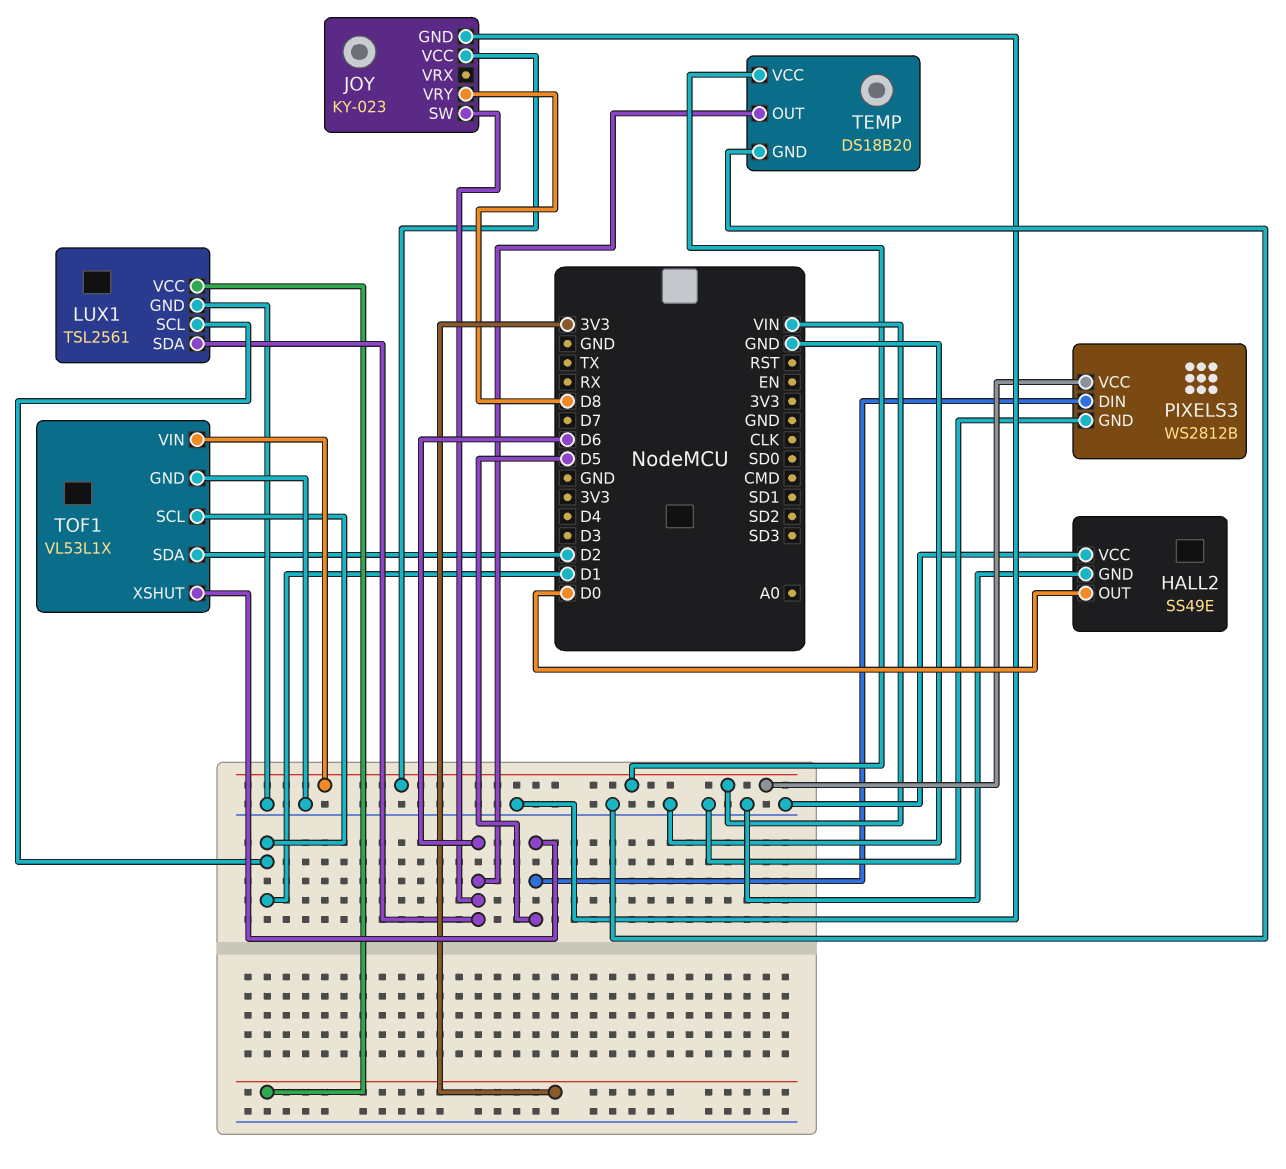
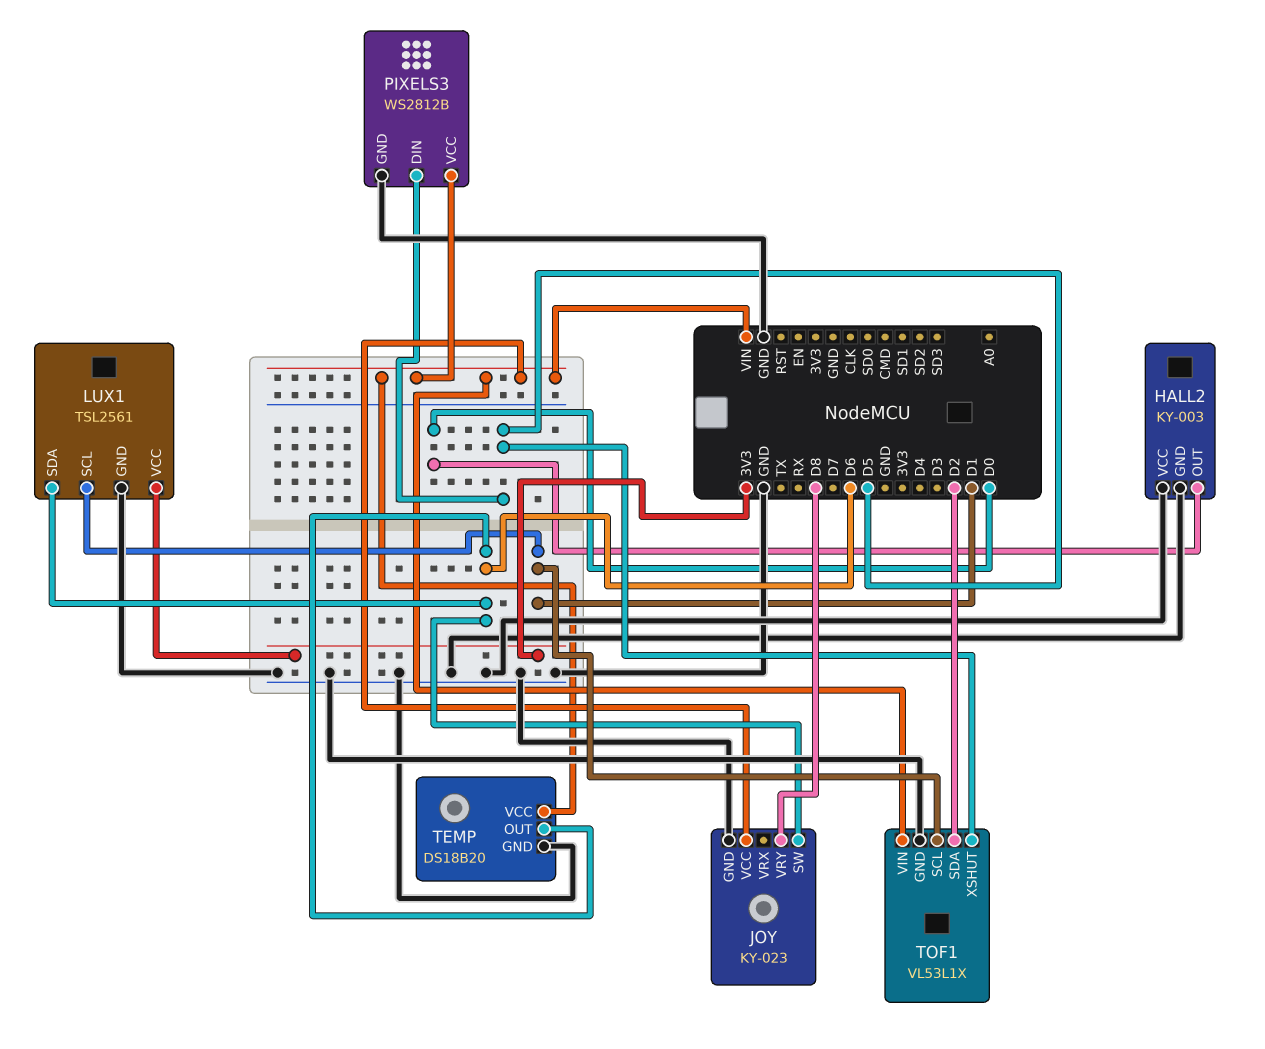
HALL2: SS49E -> KY-003

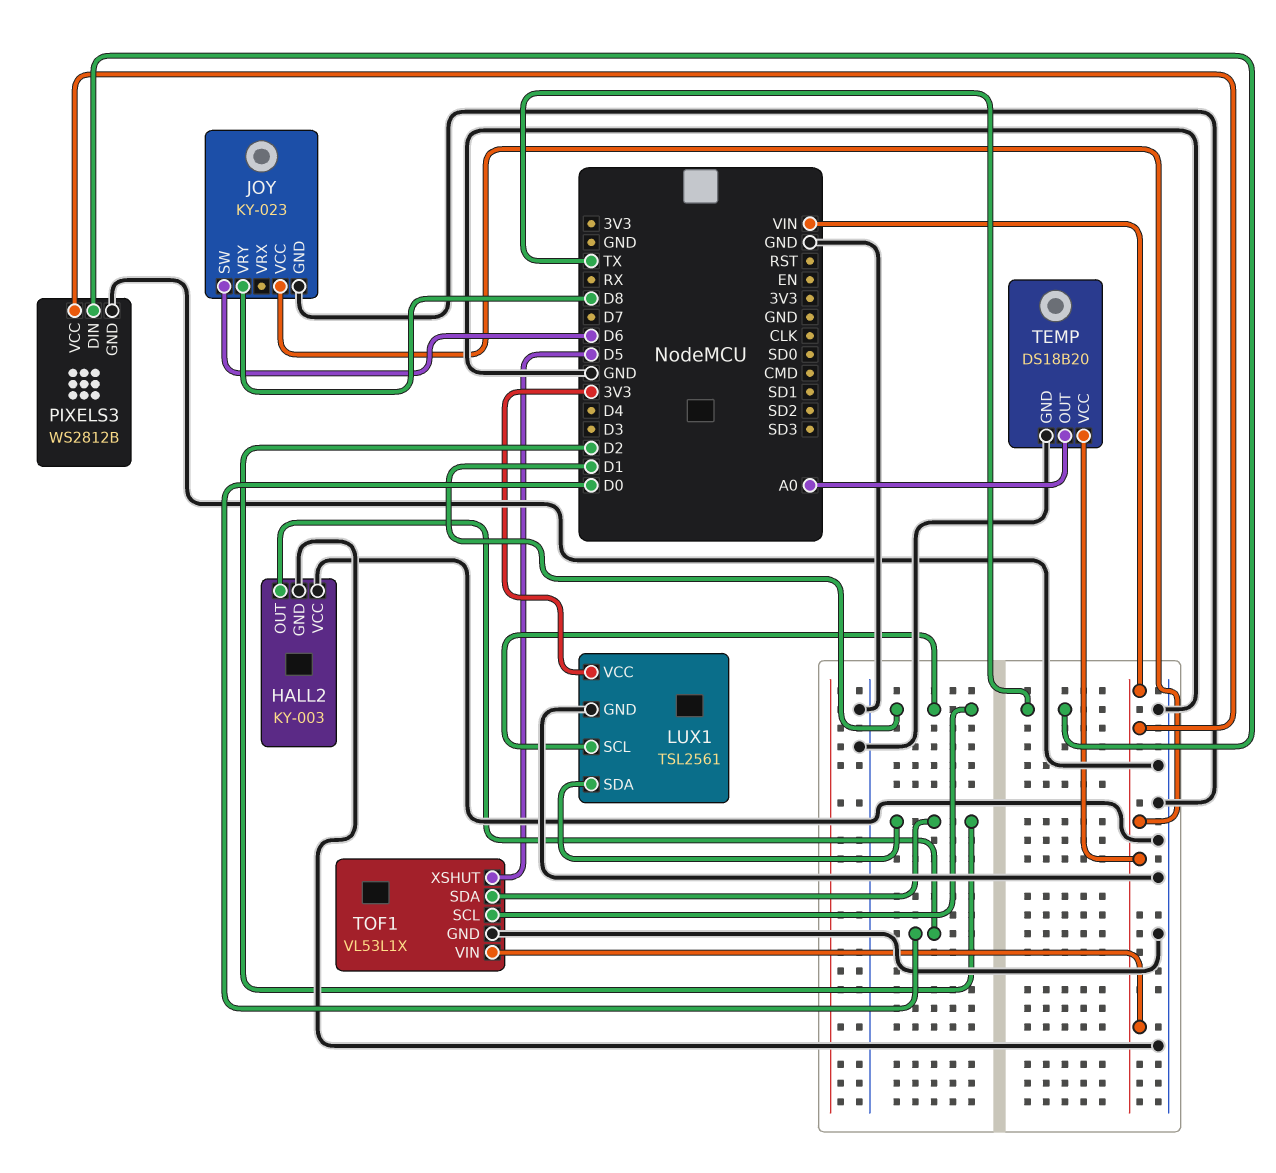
LUX1 pin SDA: D6 -> D2
PIXELS3 pin DIN: D5 -> TX
TEMP pin OUT: D6 -> A0

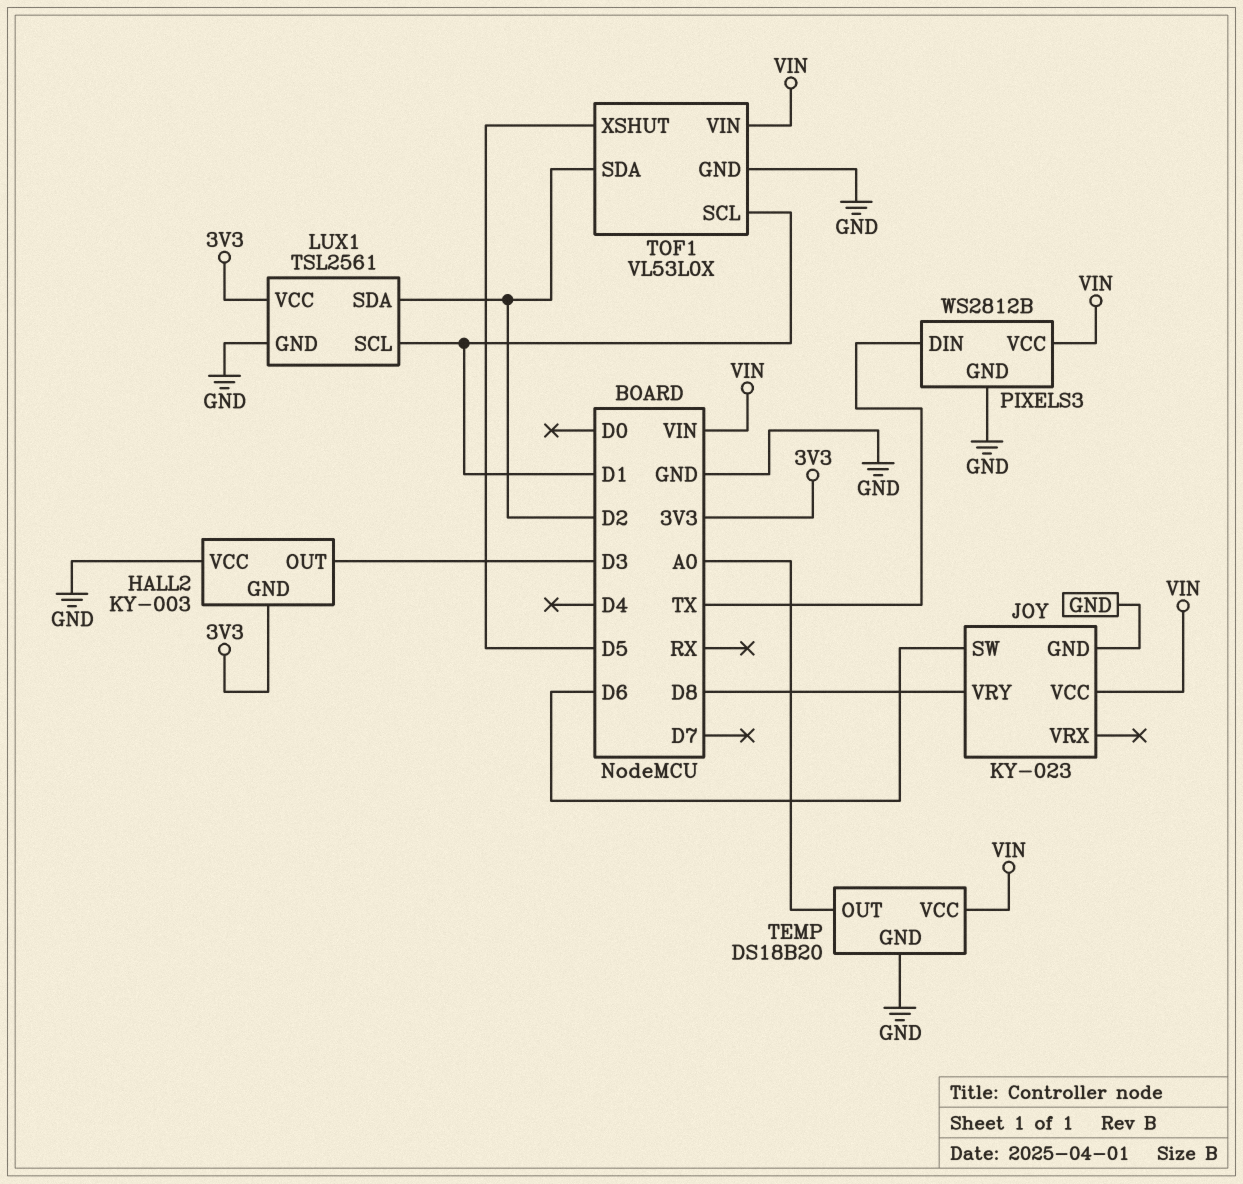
HALL2 pin GND: GND -> 3V3
HALL2 pin OUT: D0 -> D3
TOF1: VL53L1X -> VL53L0X

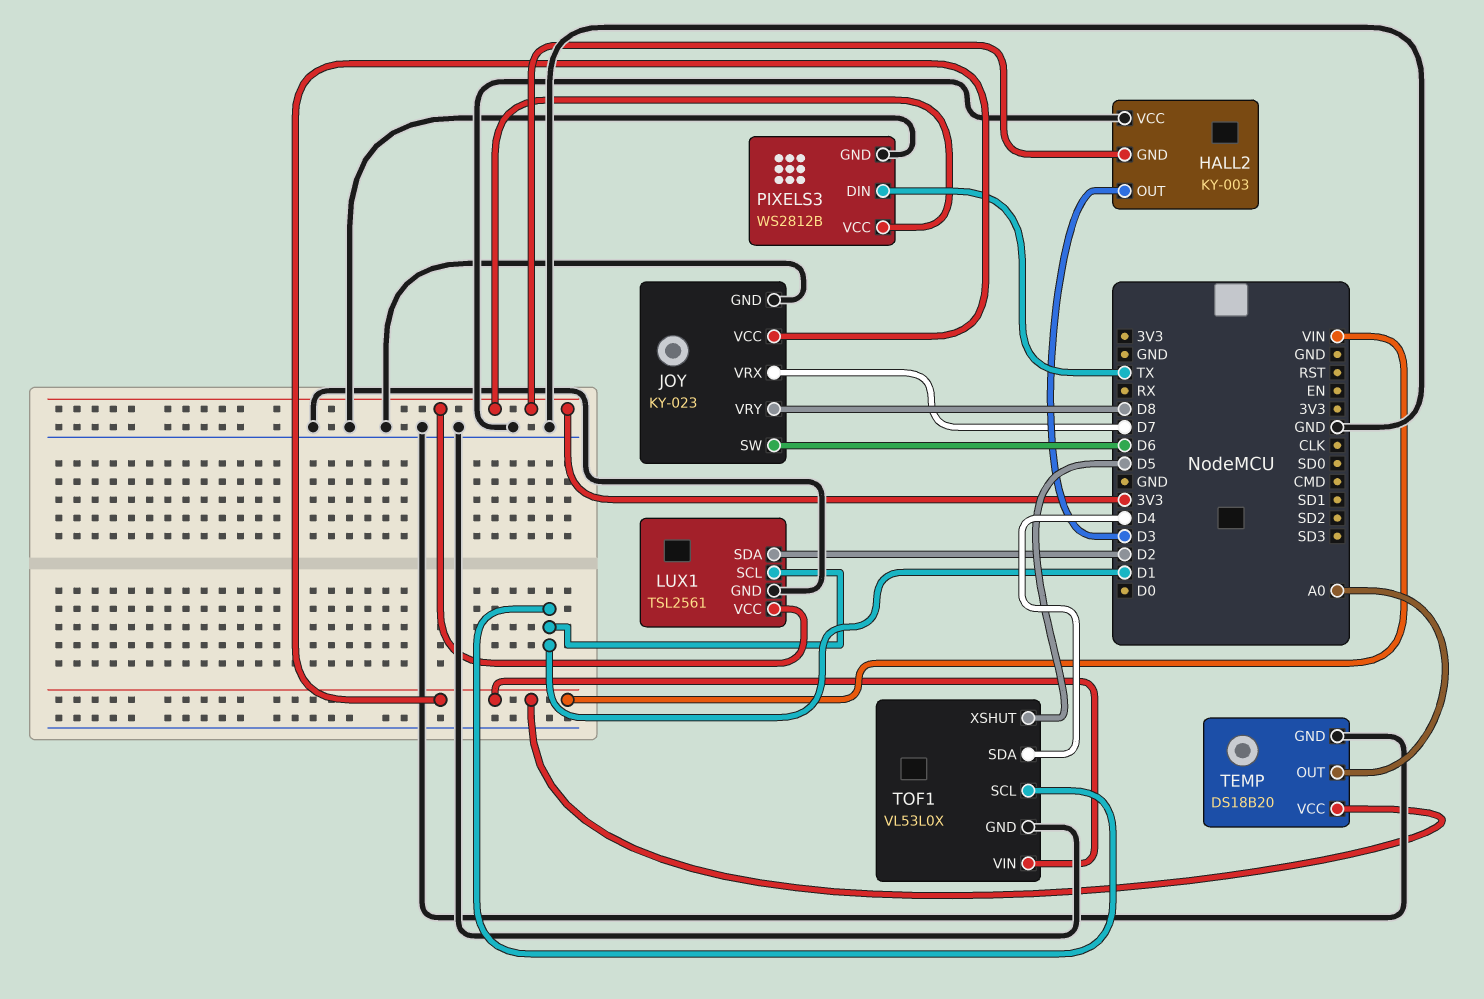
JOY pin VRX: none -> D7
PIXELS3 pin VCC: VIN -> 3V3
TOF1 pin SDA: D2 -> D4

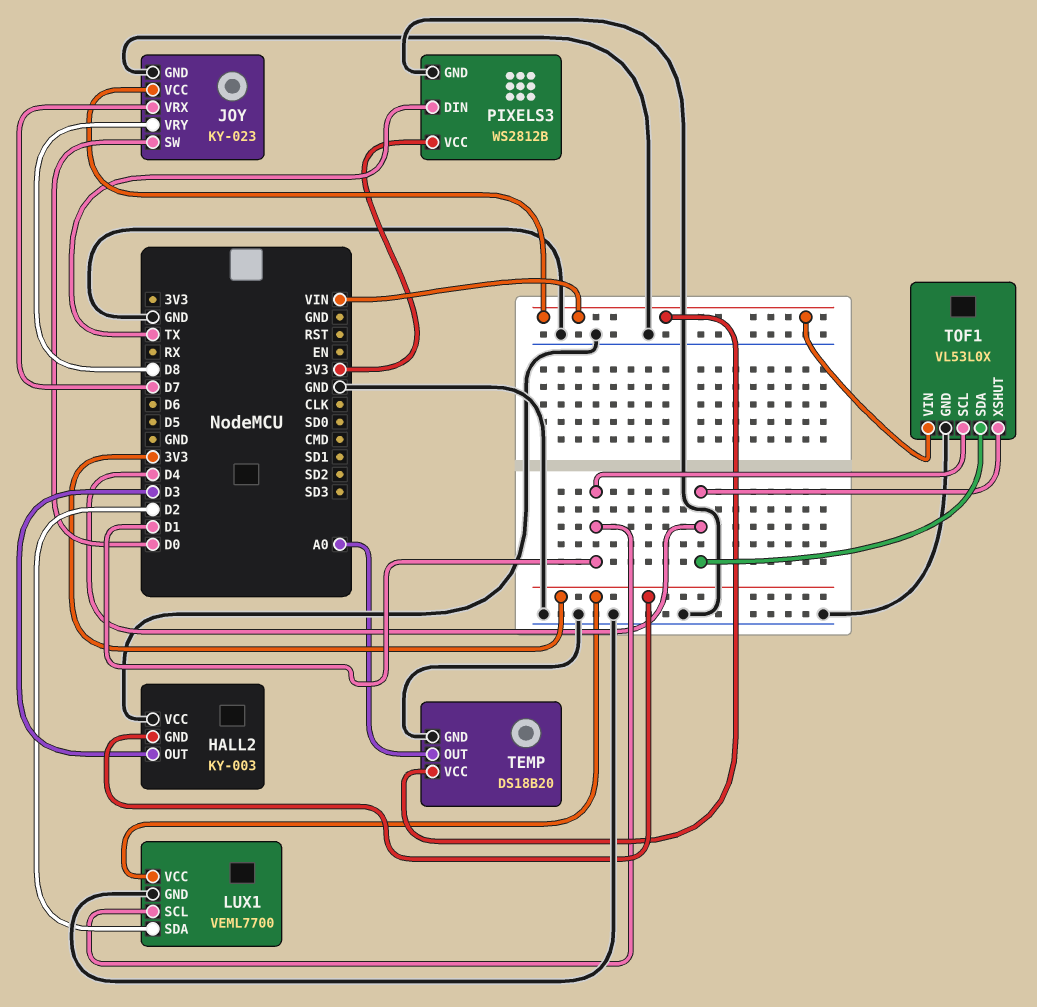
JOY pin SW: D6 -> D0
LUX1: TSL2561 -> VEML7700
TOF1 pin XSHUT: D5 -> D4

